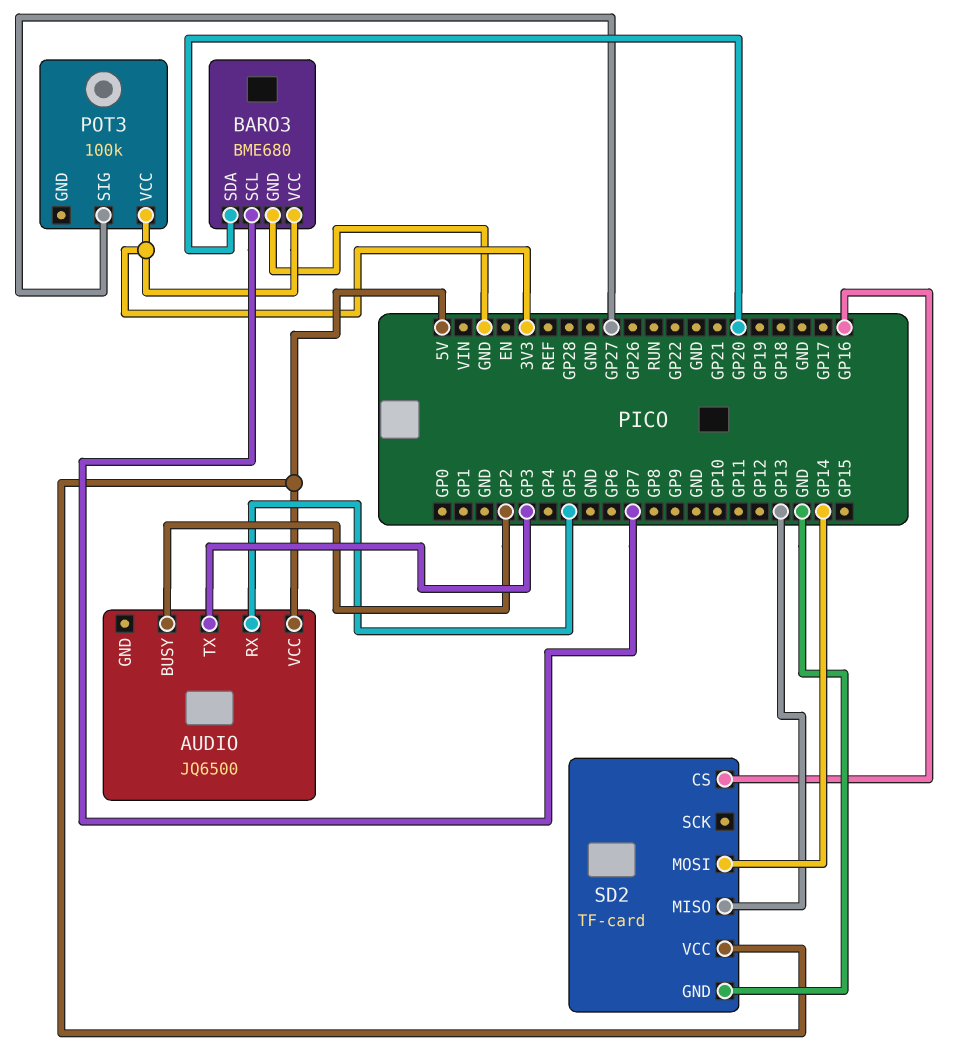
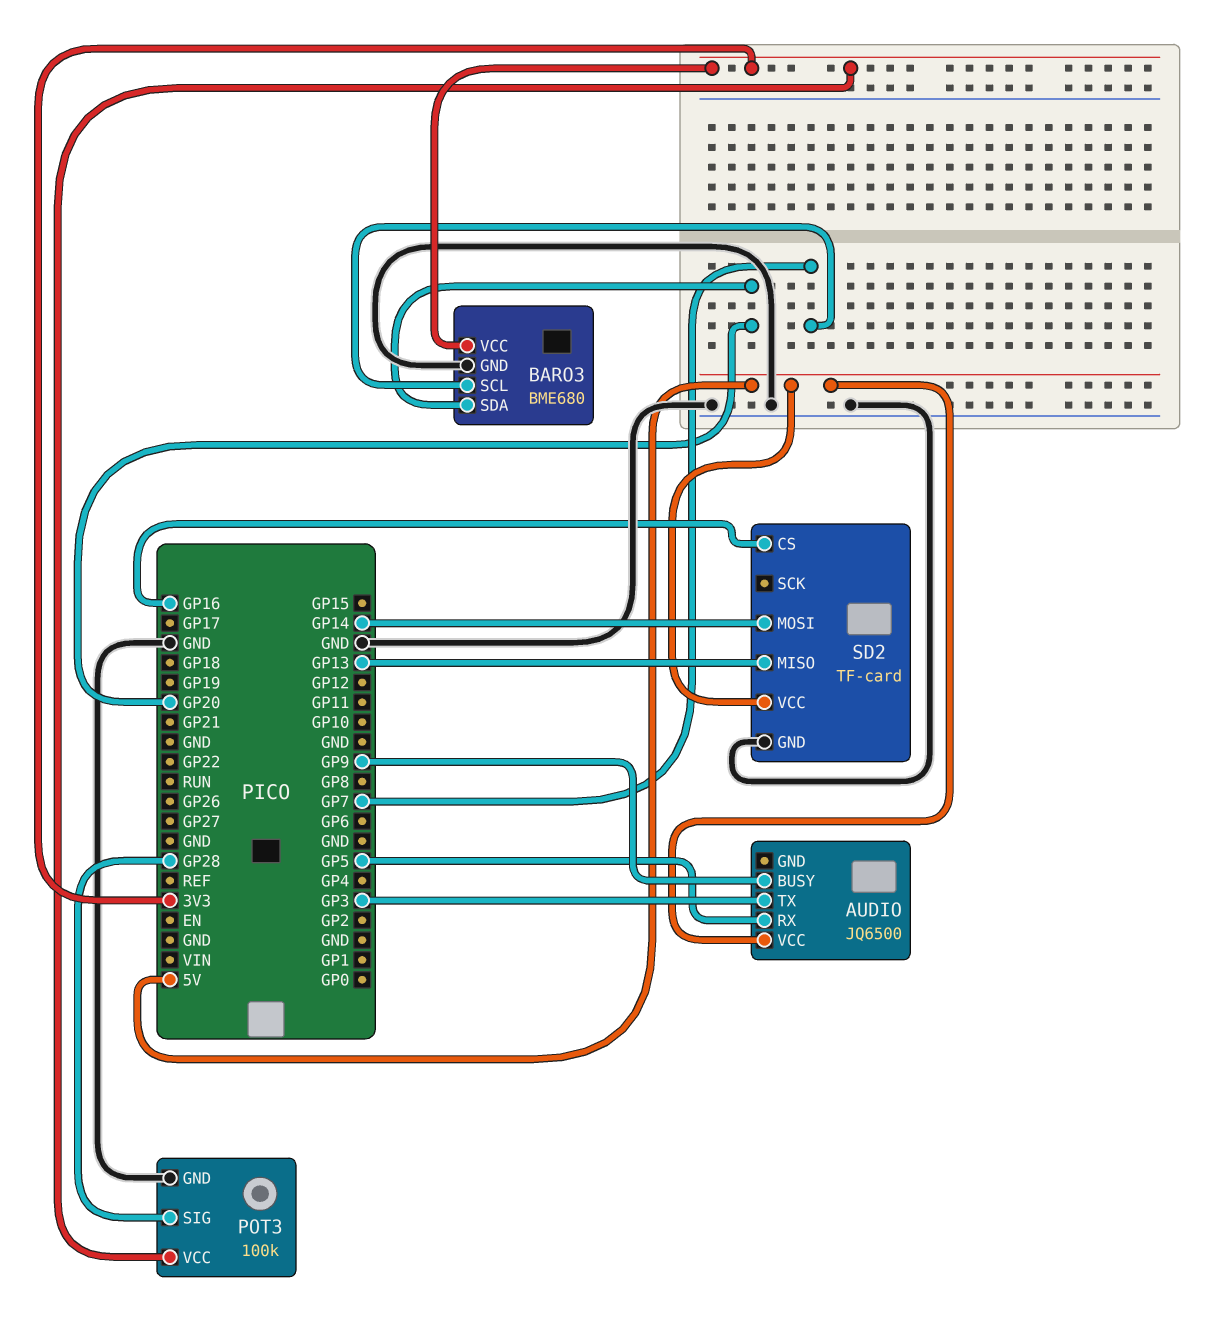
AUDIO pin BUSY: GP2 -> GP9
POT3 pin GND: none -> GND
POT3 pin SIG: GP27 -> GP28

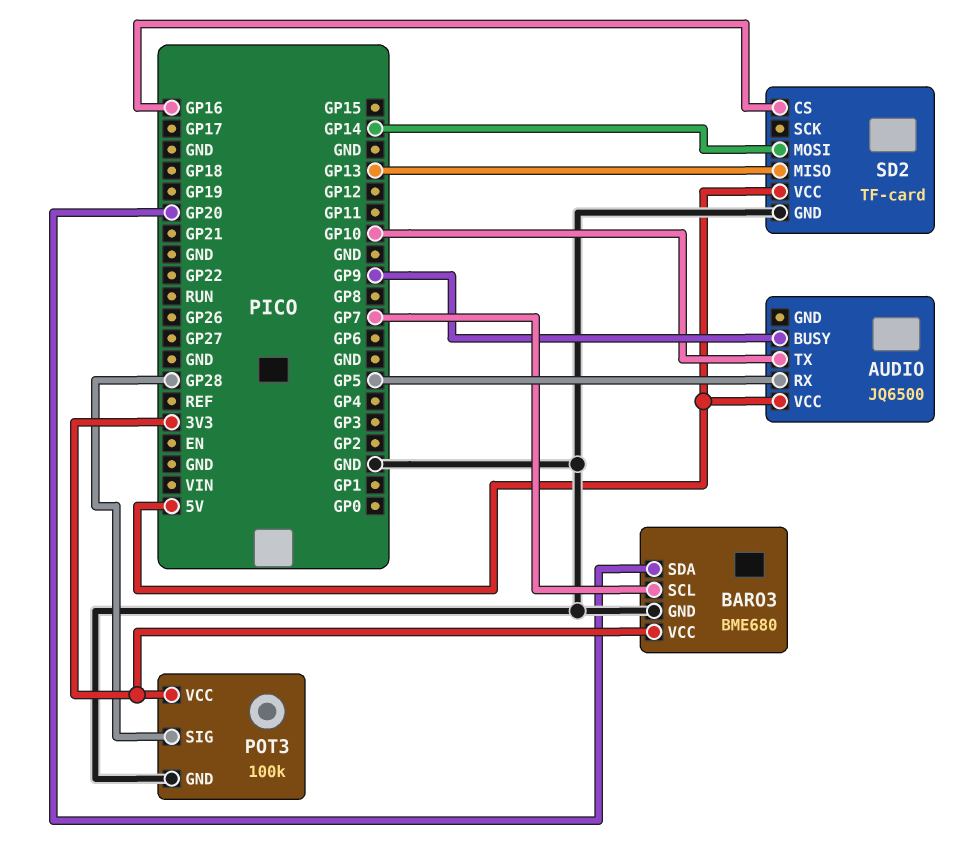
AUDIO pin TX: GP3 -> GP10

